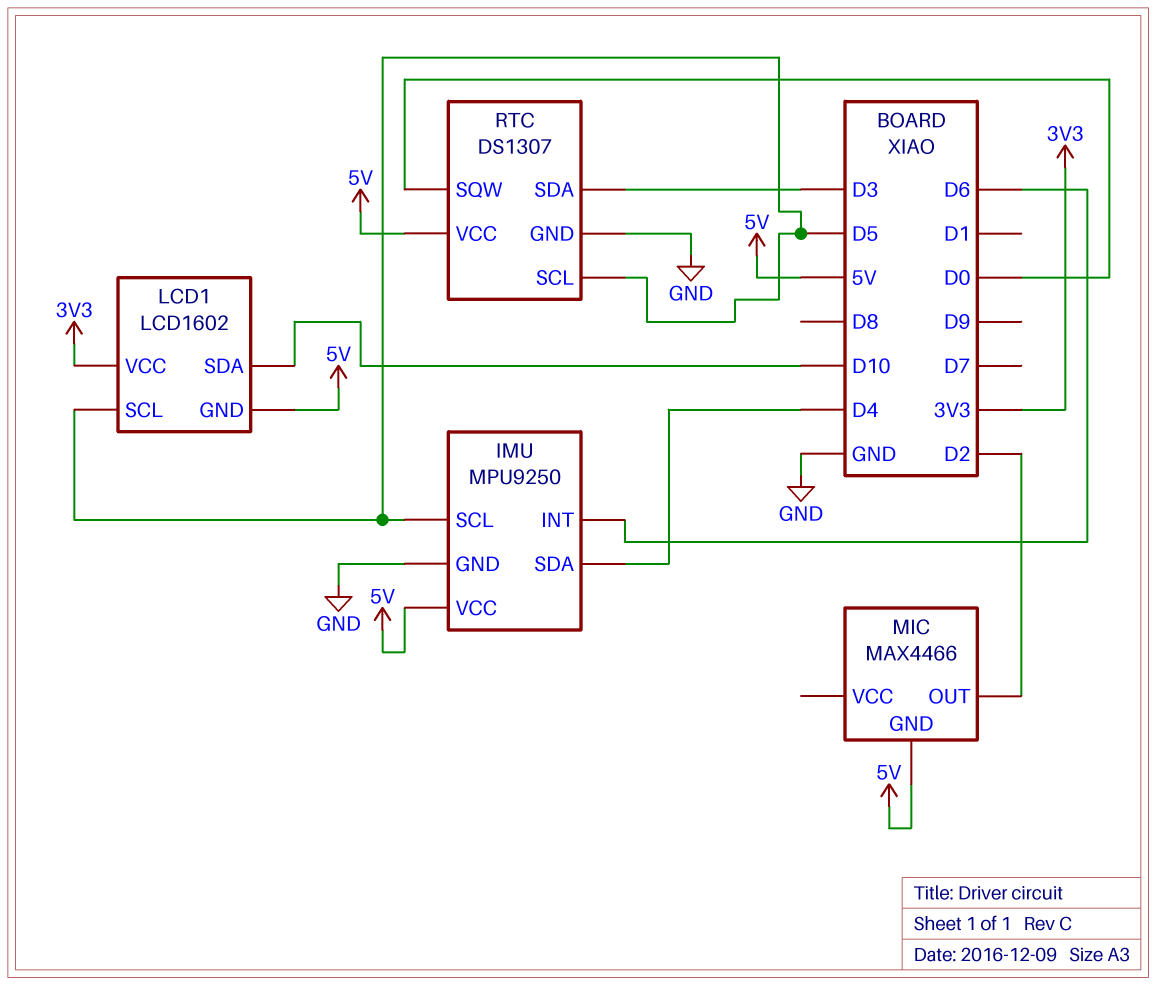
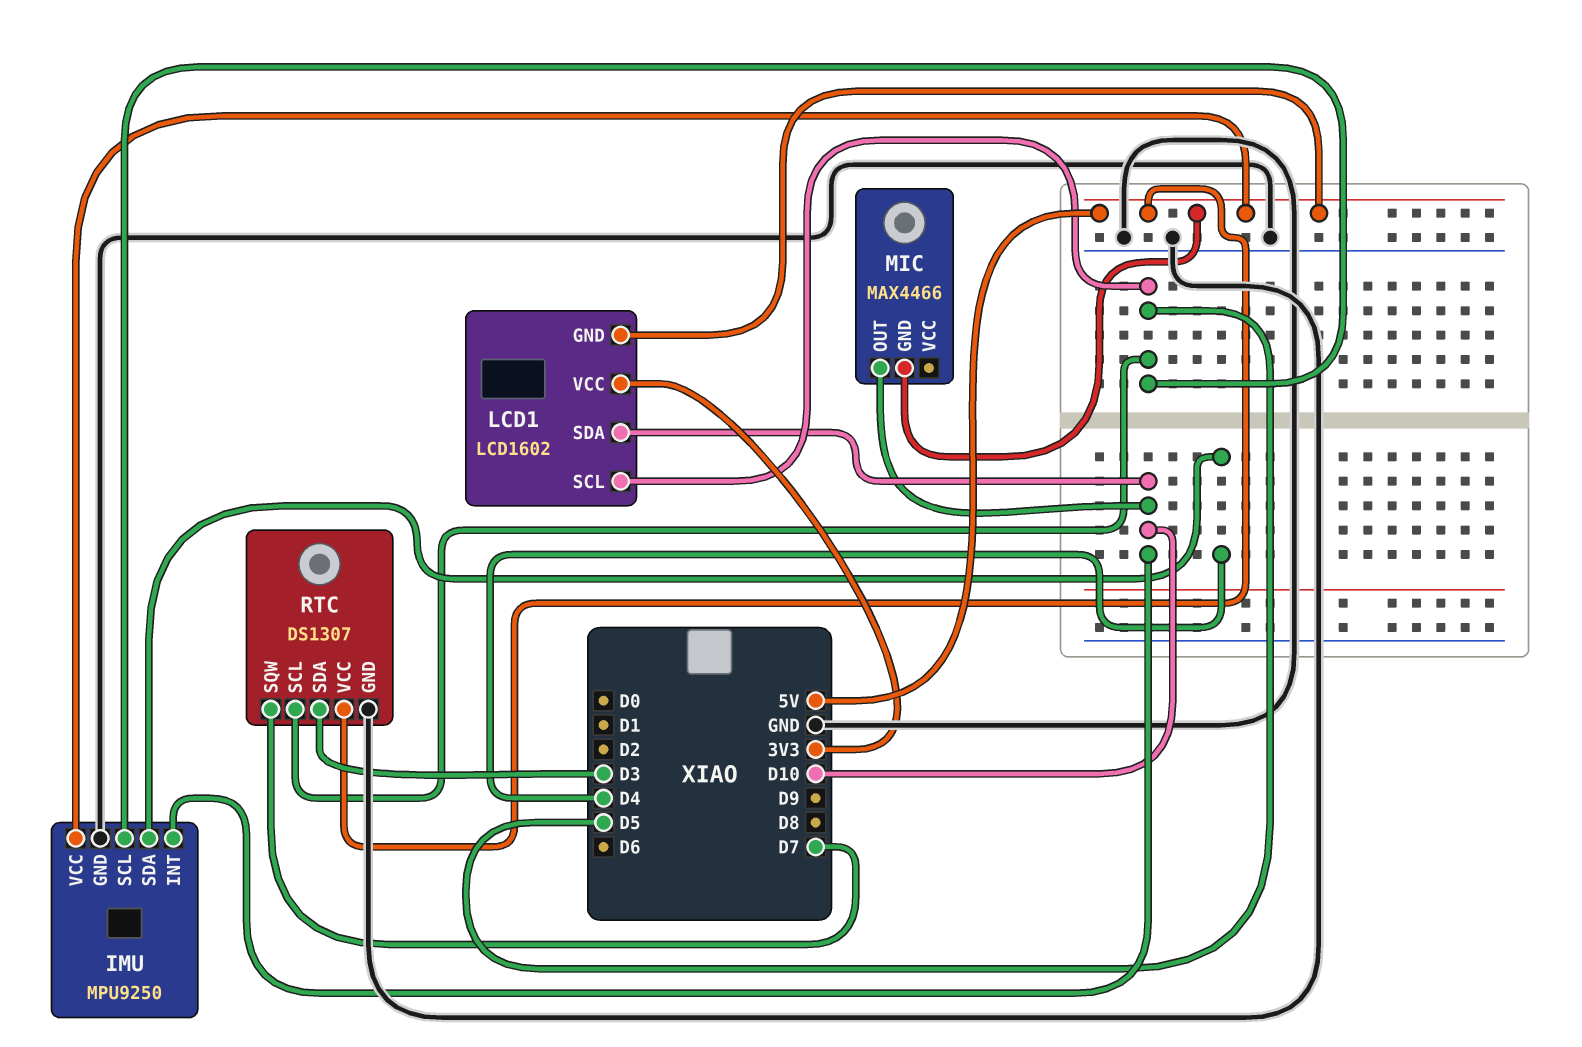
IMU pin INT: D6 -> D10
MIC pin OUT: D2 -> D10
RTC pin SQW: D0 -> D7

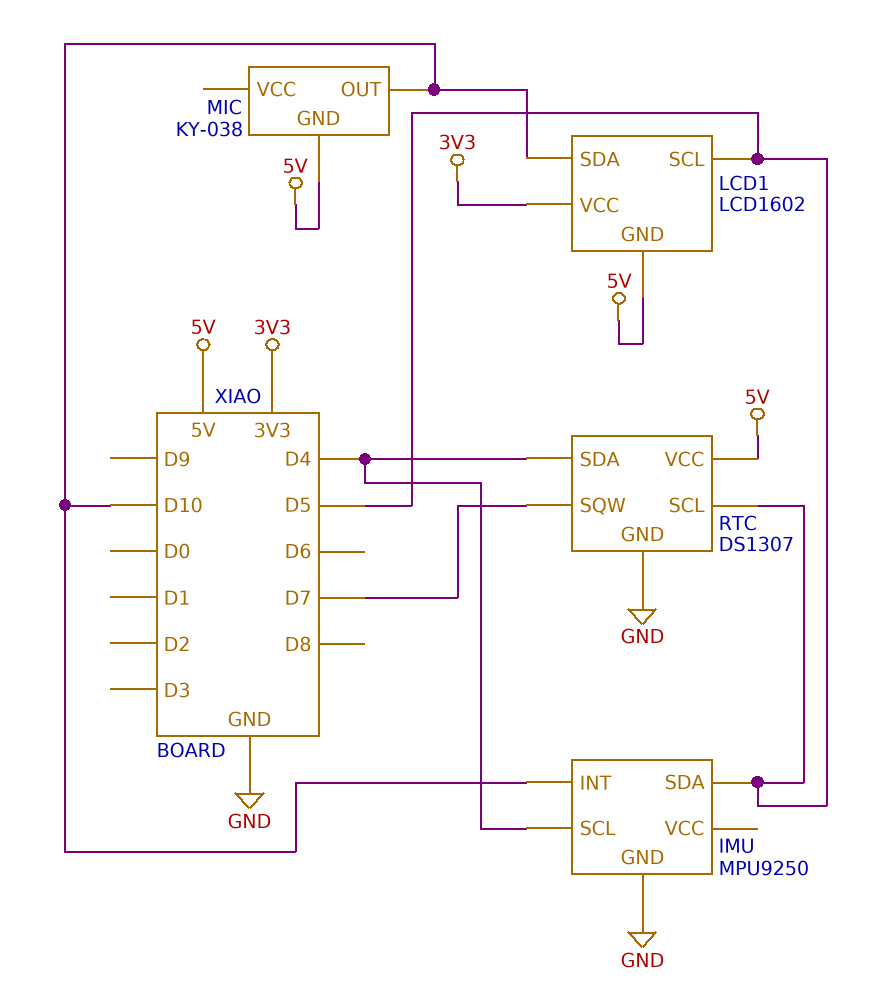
IMU pin SCL: D5 -> D4
IMU pin SDA: D4 -> D5
IMU pin VCC: 5V -> none
MIC: MAX4466 -> KY-038
RTC pin SDA: D3 -> D4

